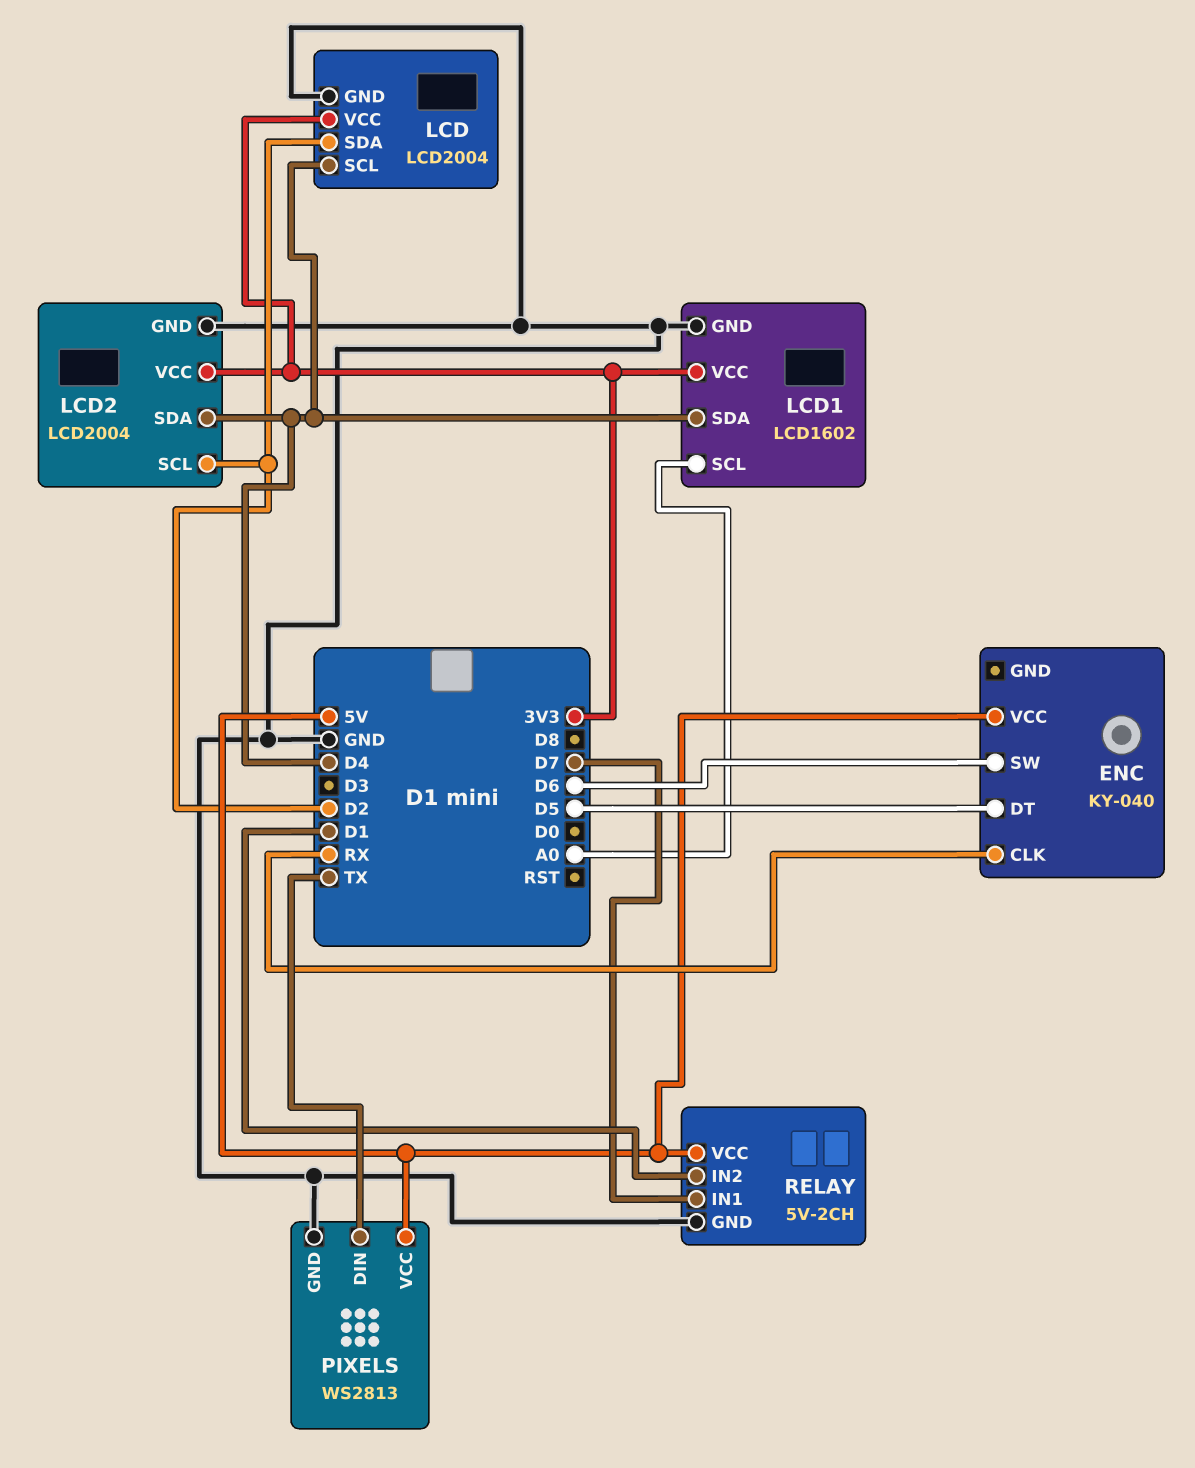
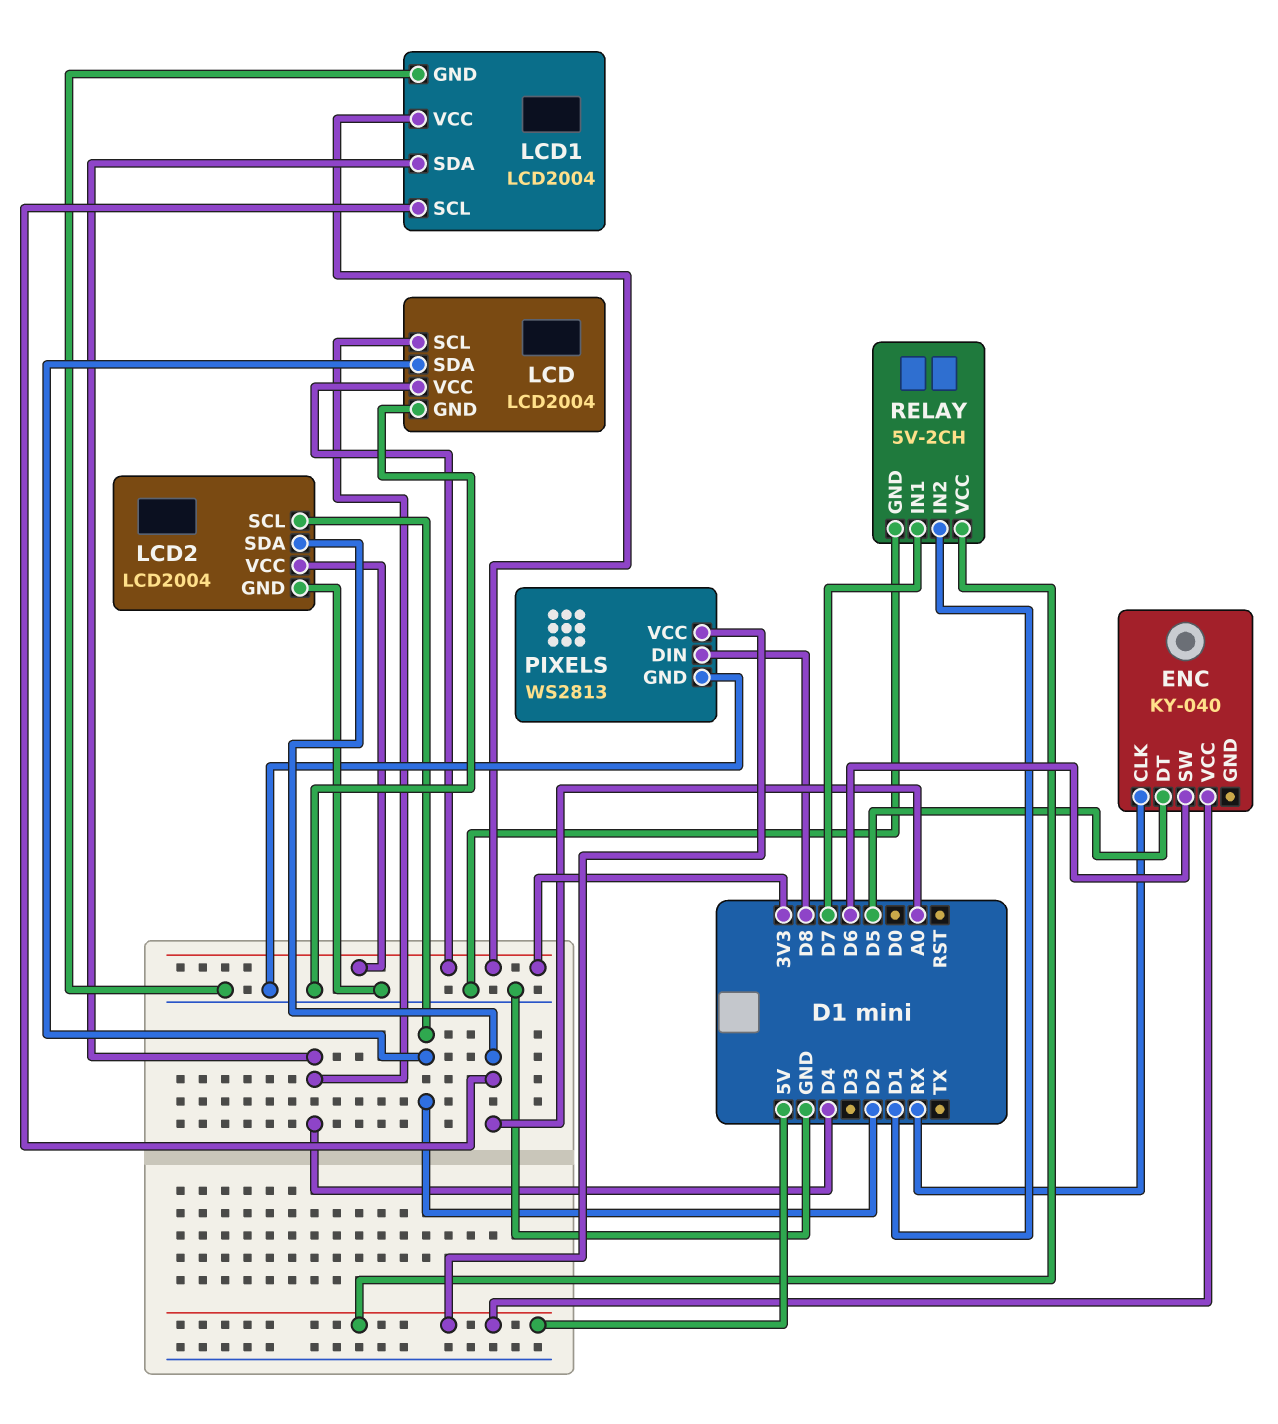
LCD1: LCD1602 -> LCD2004
LCD2 pin SDA: D4 -> A0
PIXELS pin DIN: TX -> D8

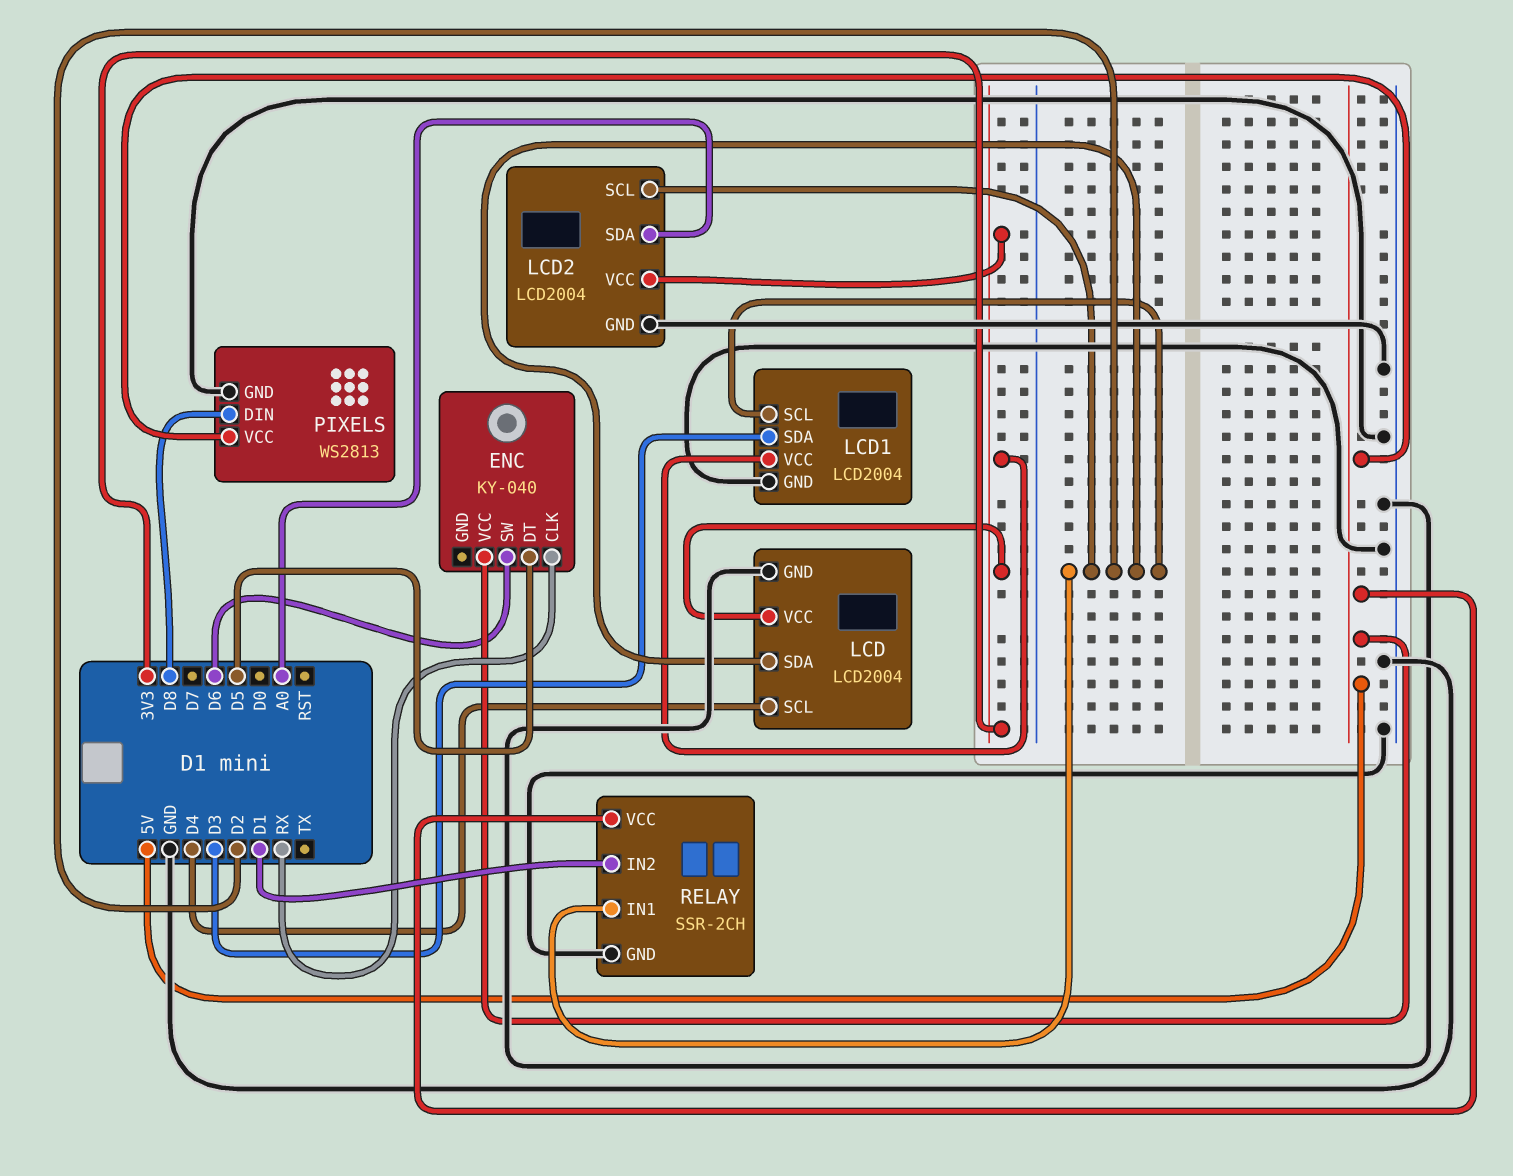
LCD1 pin SCL: A0 -> D2
LCD1 pin SDA: D4 -> D3
RELAY: 5V-2CH -> SSR-2CH
RELAY pin IN1: D7 -> D2

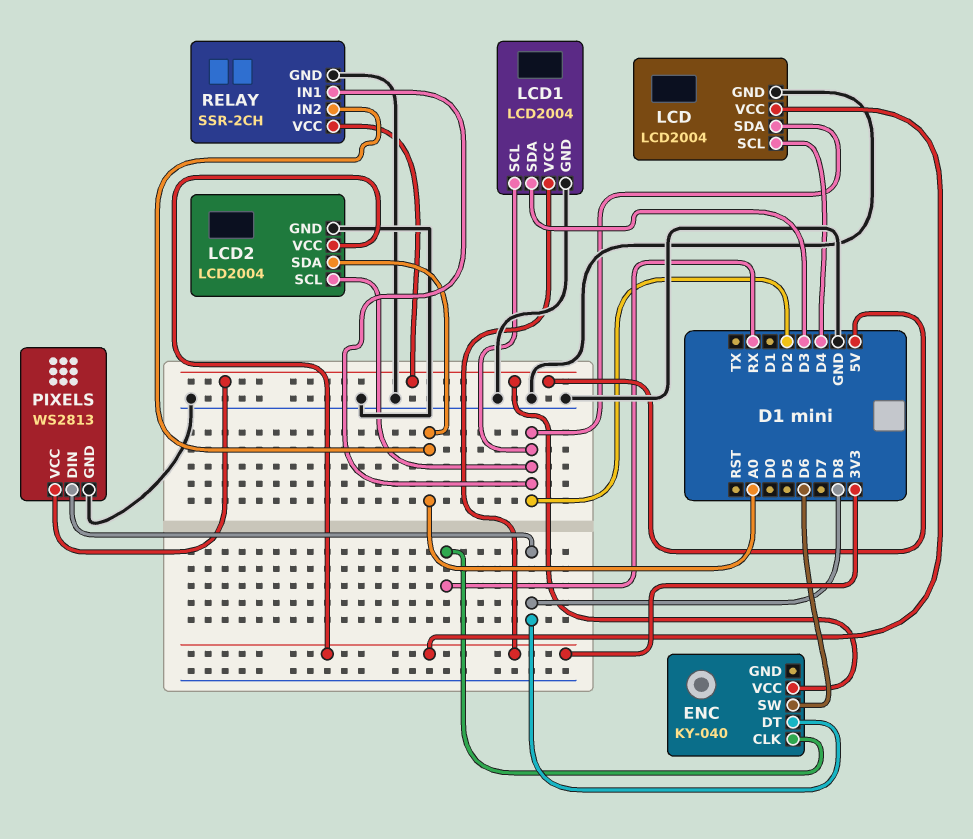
ENC pin DT: D5 -> D8
RELAY pin IN2: D1 -> A0

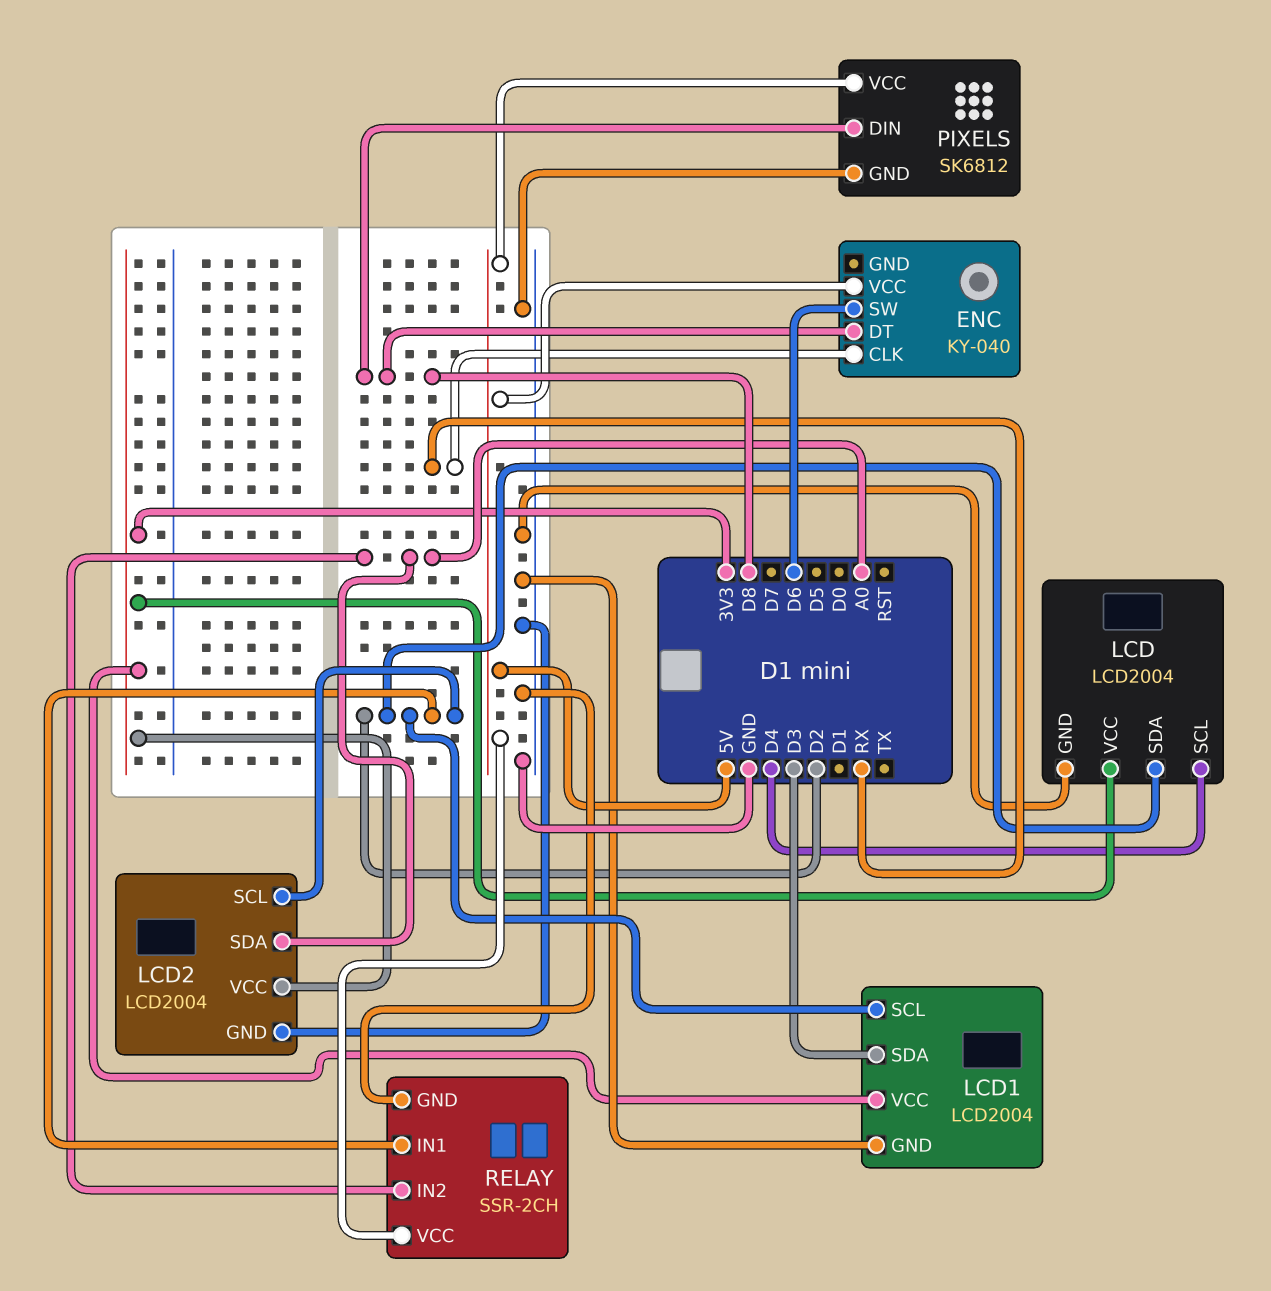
PIXELS: WS2813 -> SK6812

